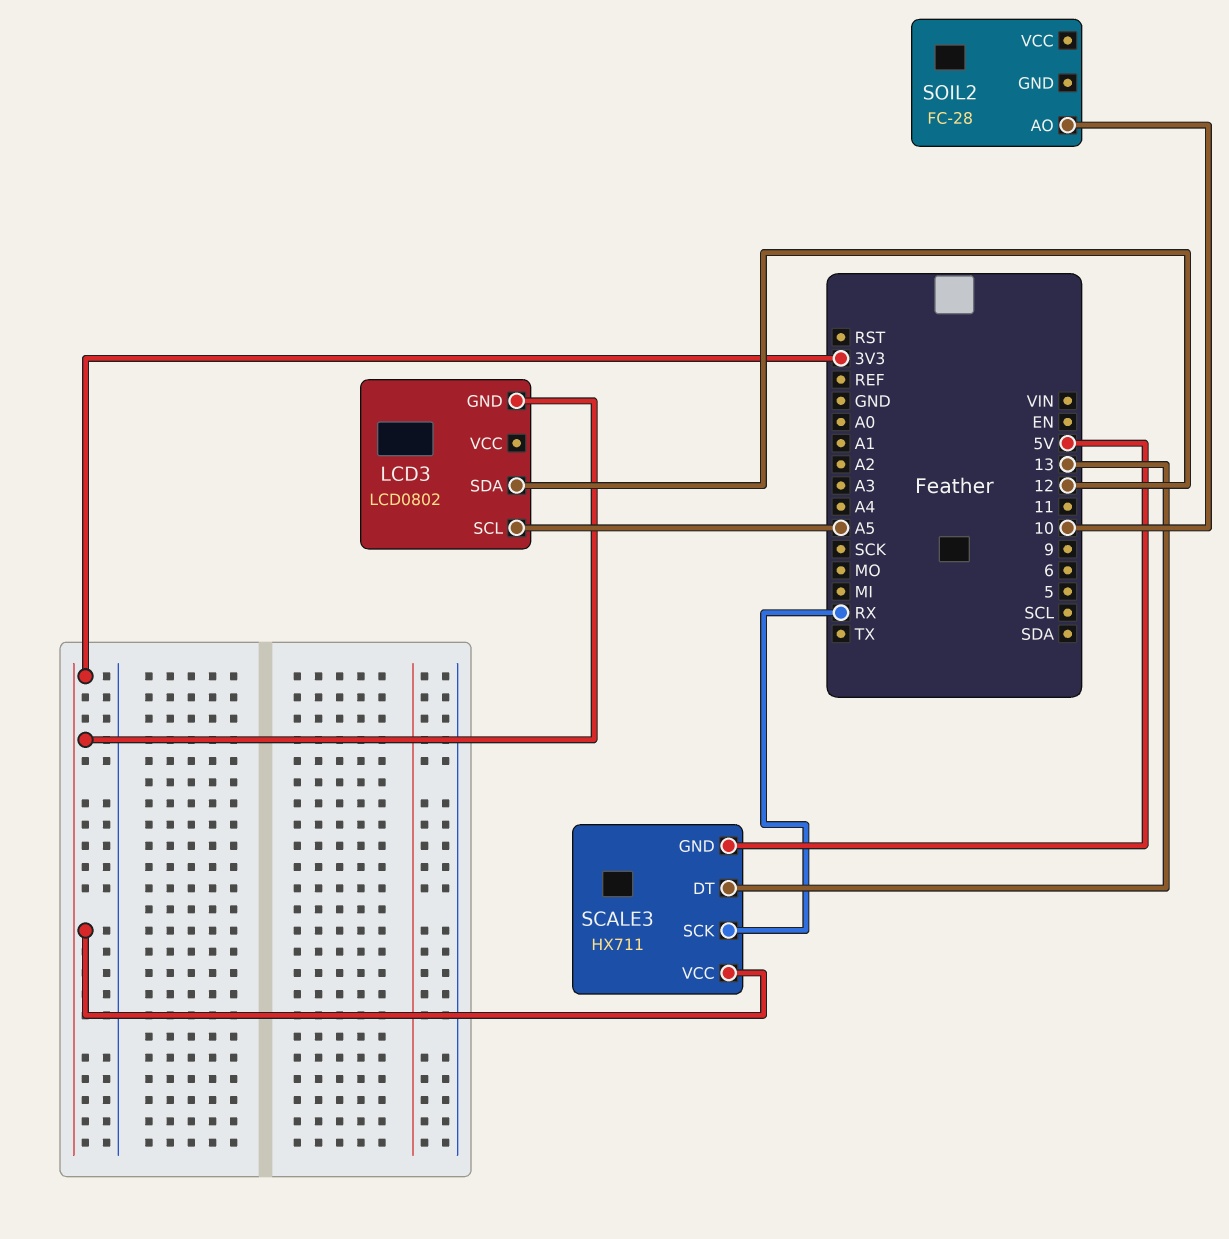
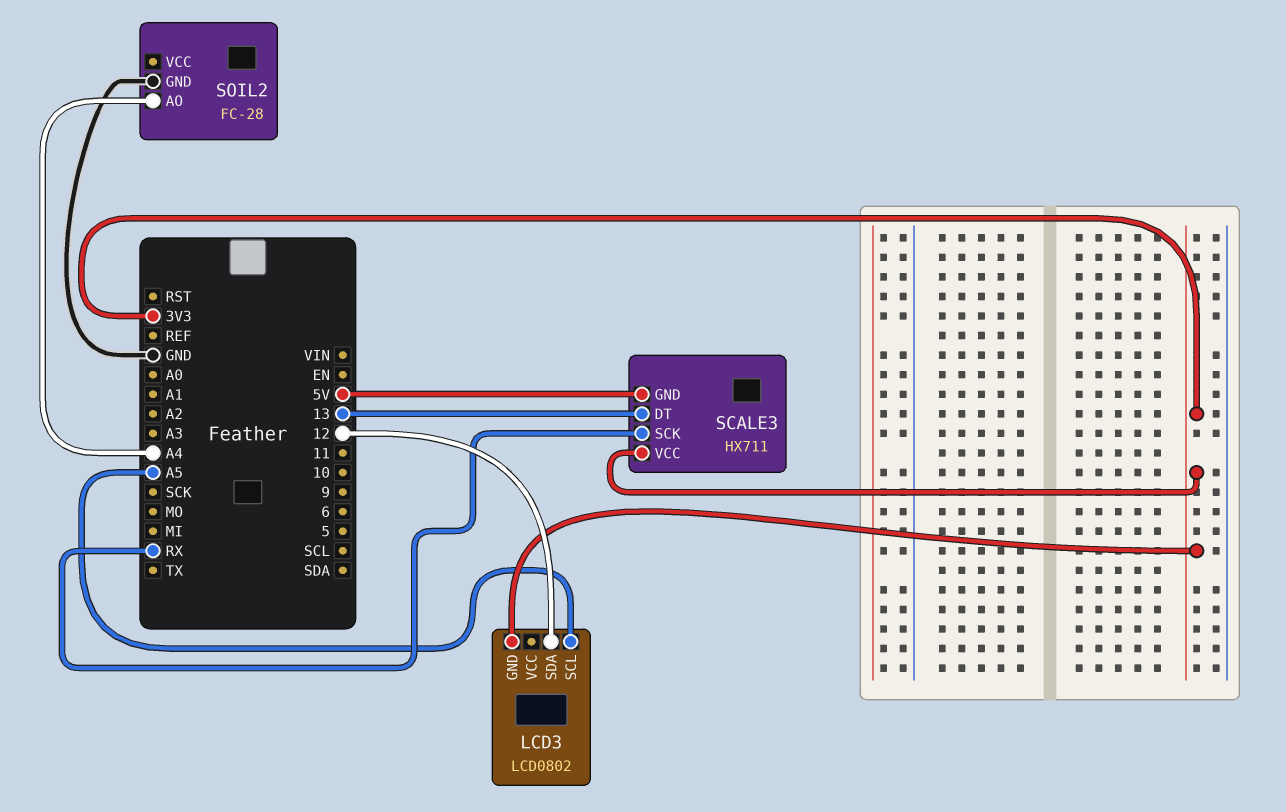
SOIL2 pin AO: 10 -> A4
SOIL2 pin GND: none -> GND

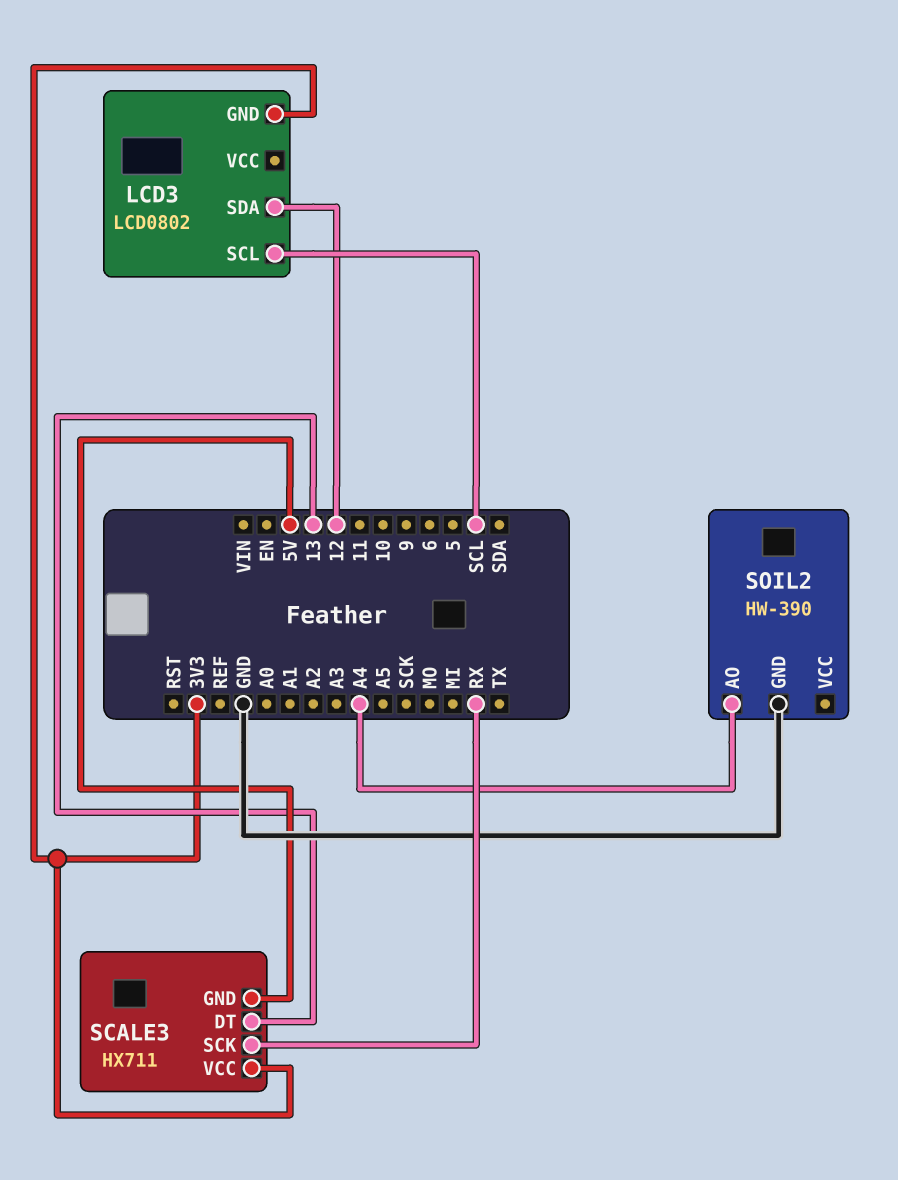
LCD3 pin SCL: A5 -> SCL
SOIL2: FC-28 -> HW-390

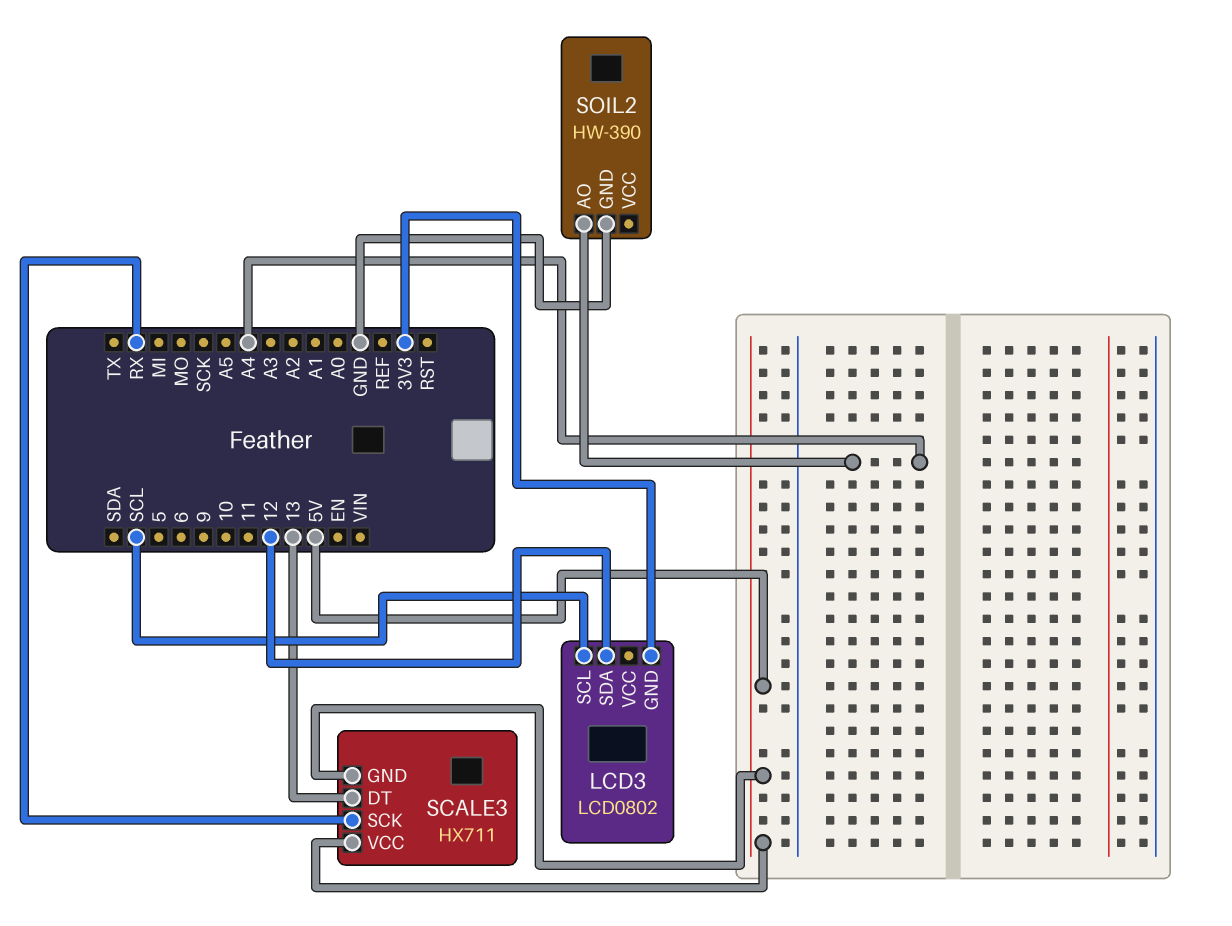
SCALE3 pin VCC: 3V3 -> 5V

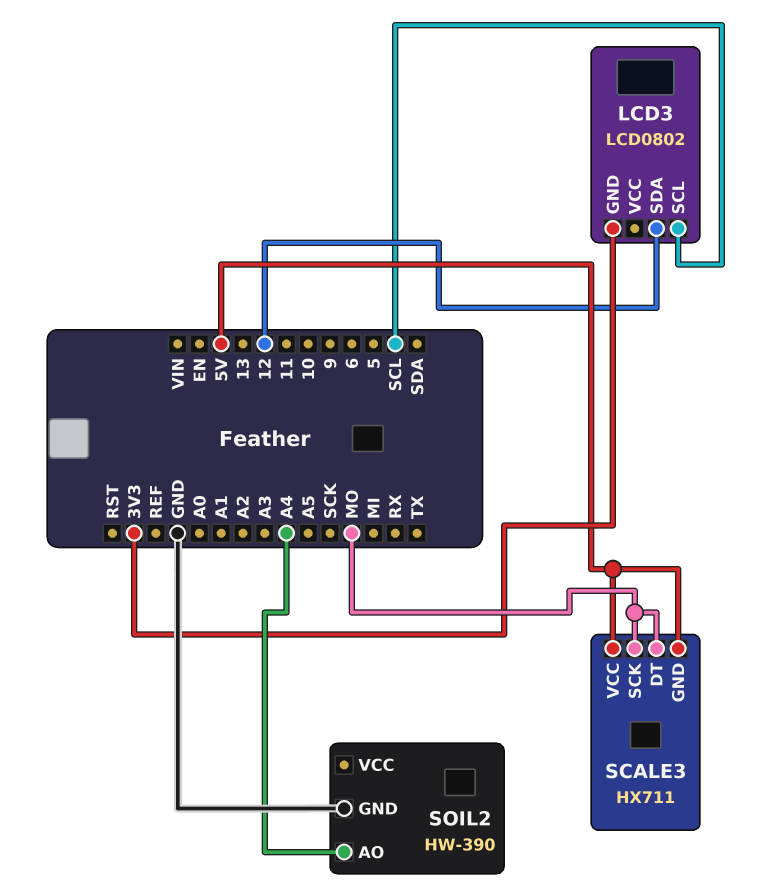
SCALE3 pin DT: 13 -> MO
SCALE3 pin SCK: RX -> MO

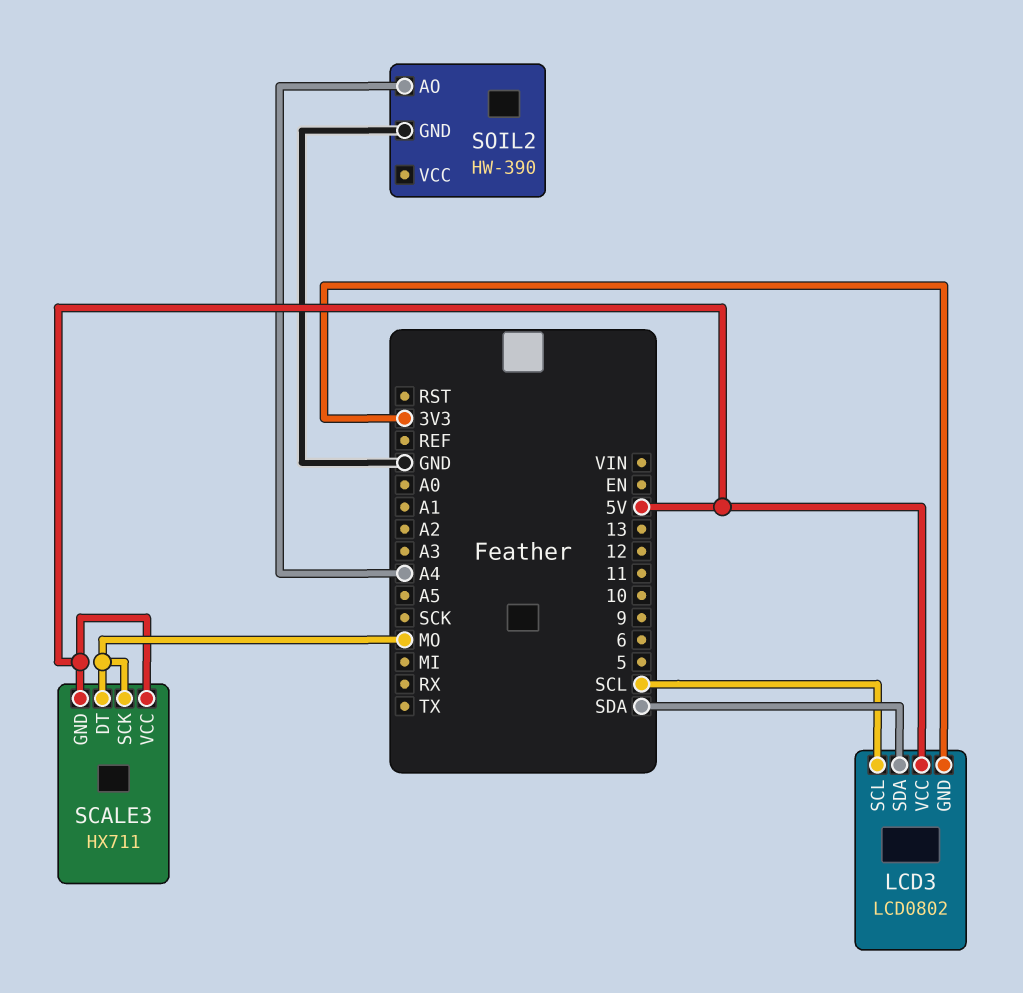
LCD3 pin SDA: 12 -> SDA
LCD3 pin VCC: none -> 5V

